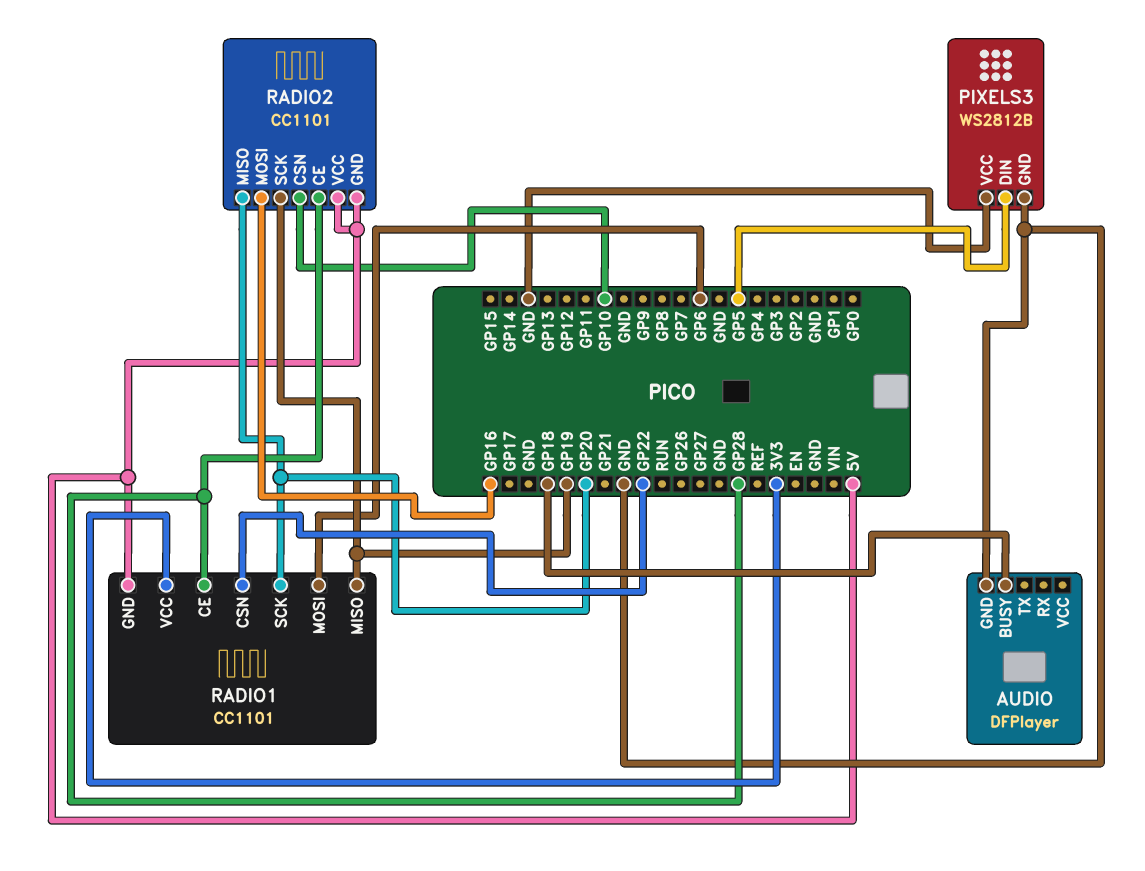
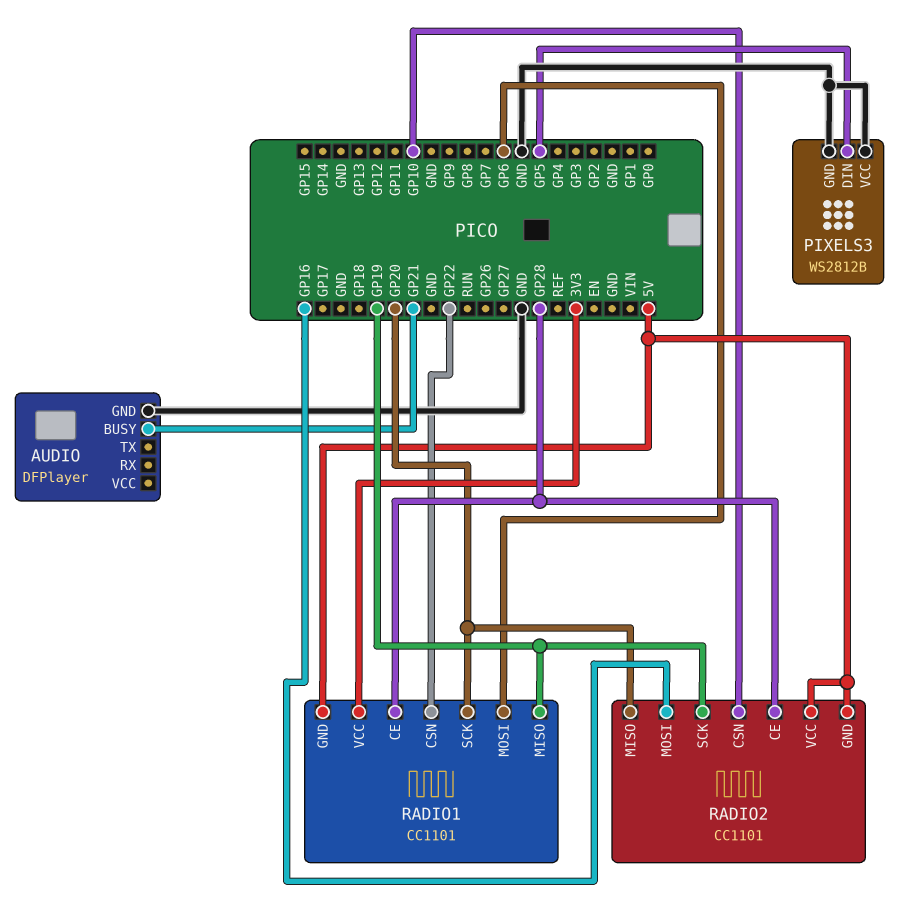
AUDIO pin BUSY: GP18 -> GP21

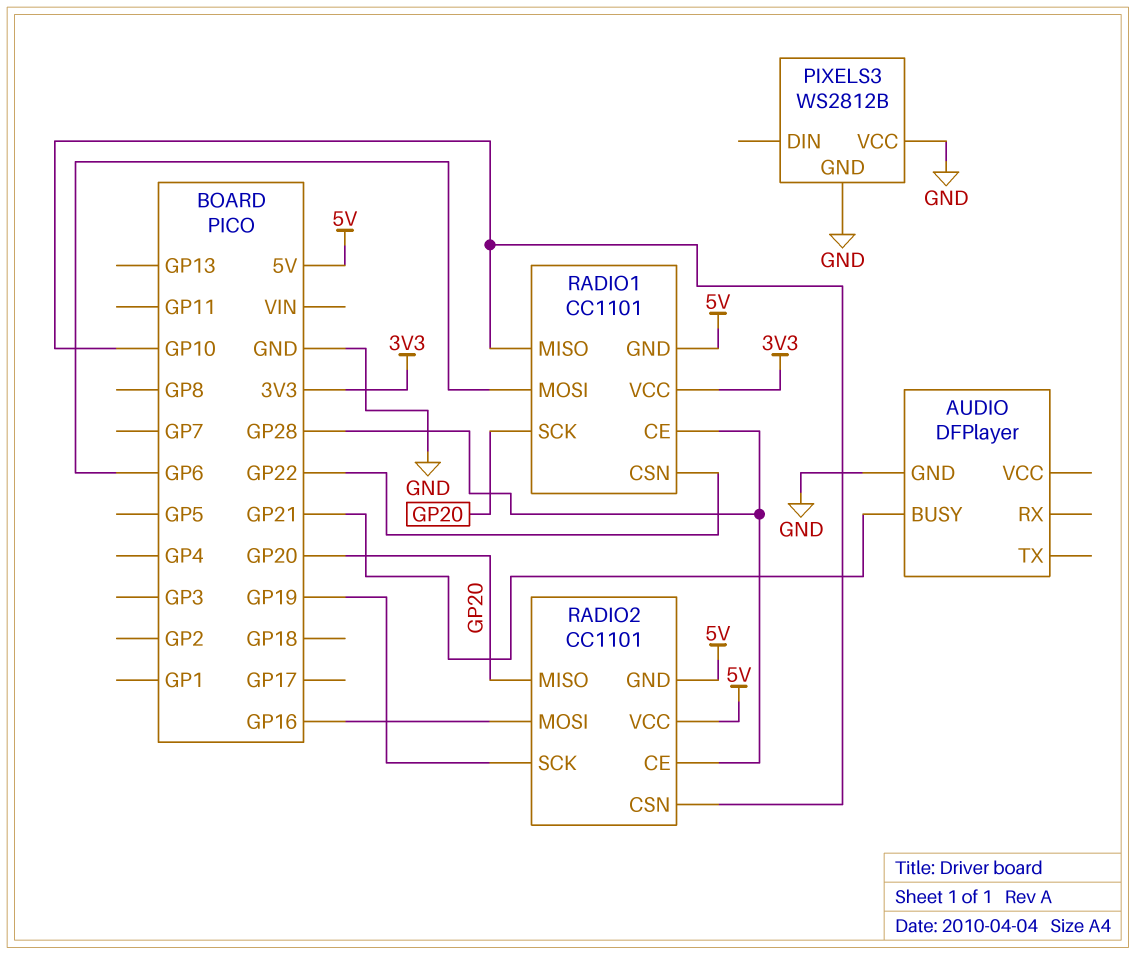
PIXELS3 pin DIN: GP5 -> none
RADIO1 pin MISO: GP19 -> GP10

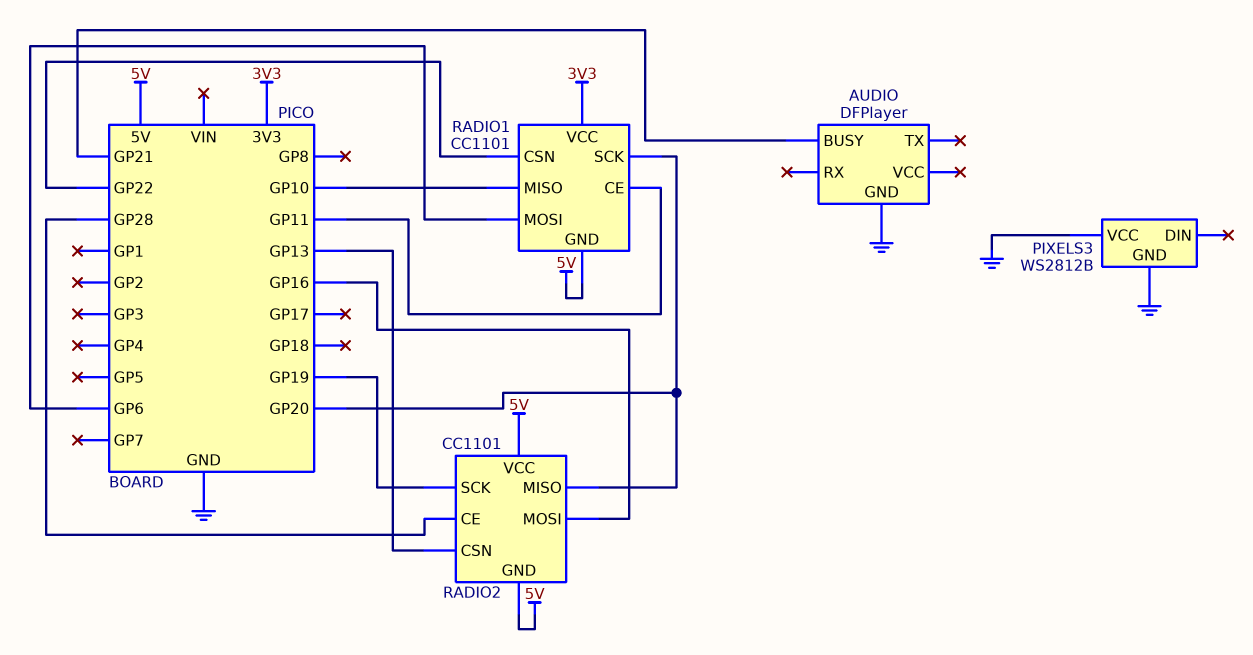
RADIO1 pin CE: GP28 -> GP11
RADIO2 pin CSN: GP10 -> GP13

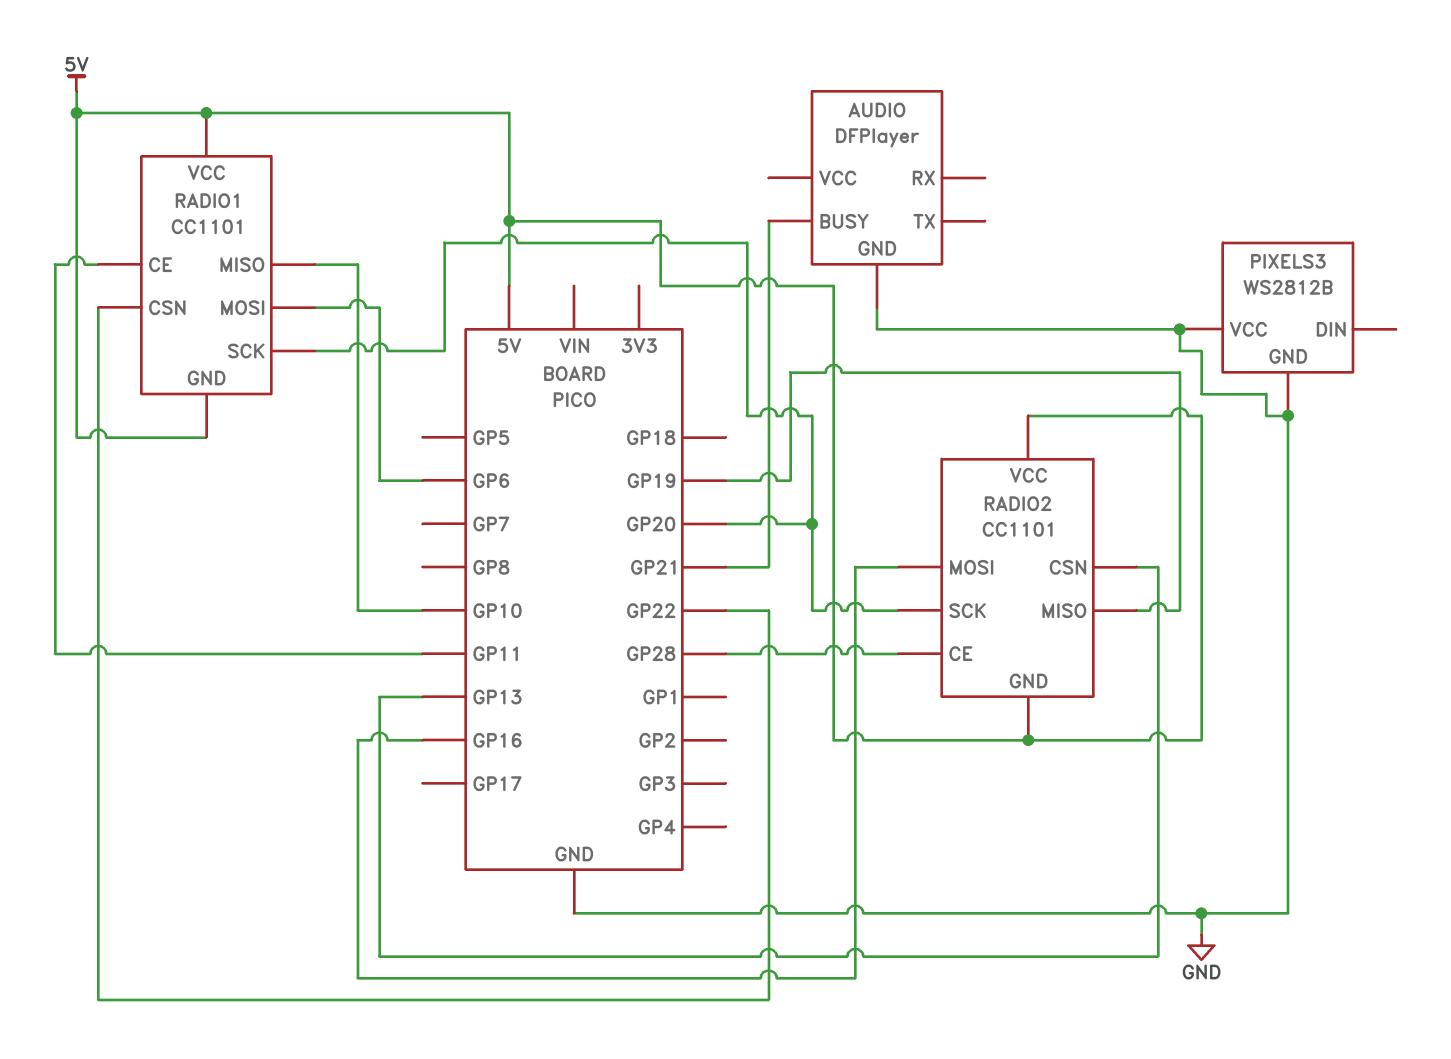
RADIO1 pin VCC: 3V3 -> 5V
RADIO2 pin MISO: GP20 -> GP19
RADIO2 pin SCK: GP19 -> GP20

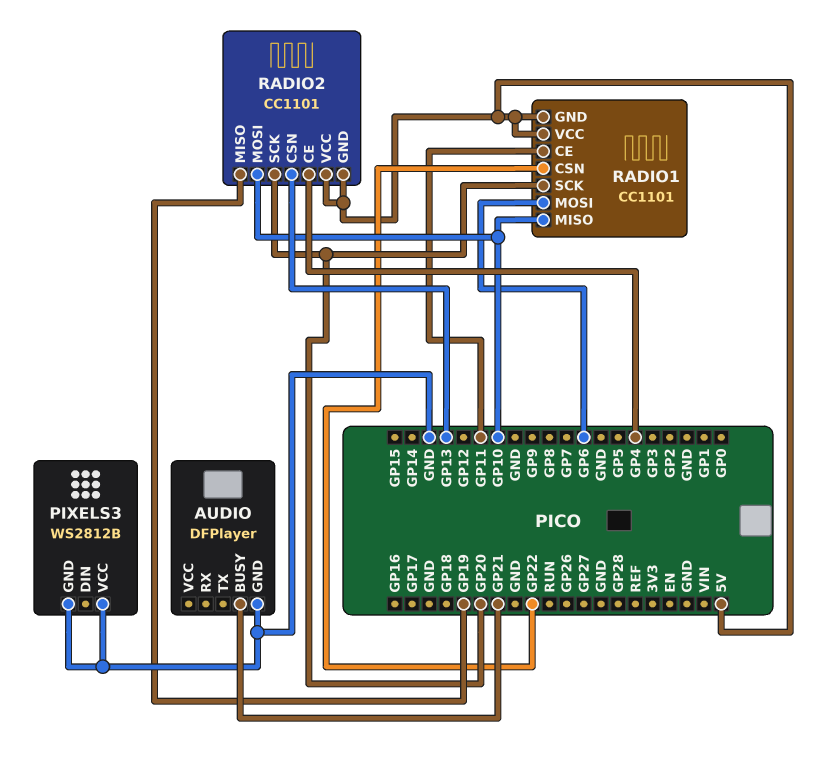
RADIO2 pin CE: GP28 -> GP4
RADIO2 pin MOSI: GP16 -> GP10

